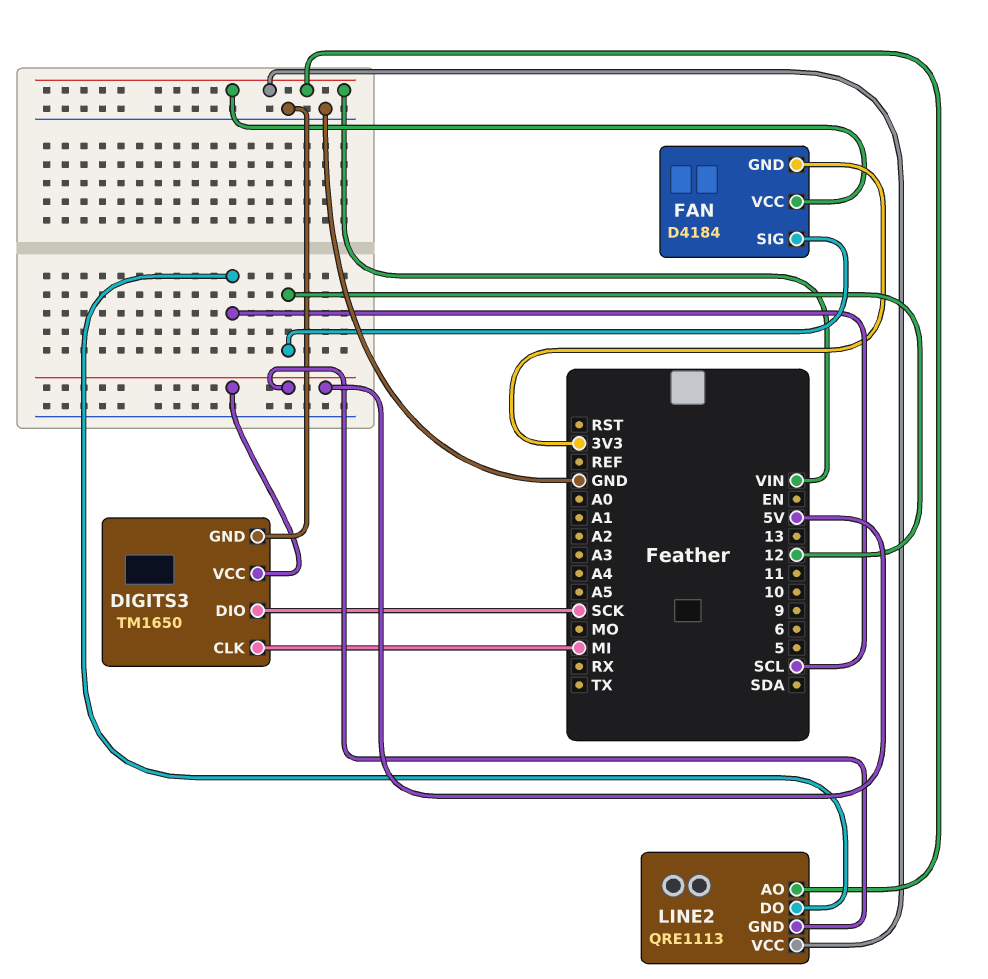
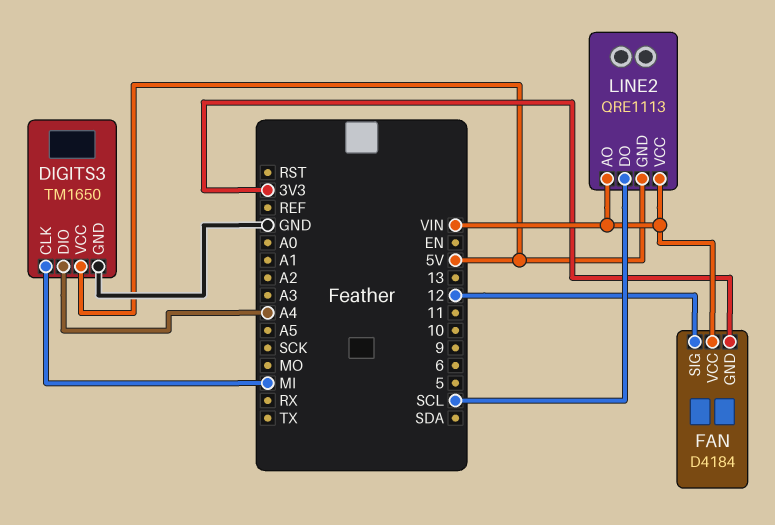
DIGITS3 pin DIO: SCK -> A4

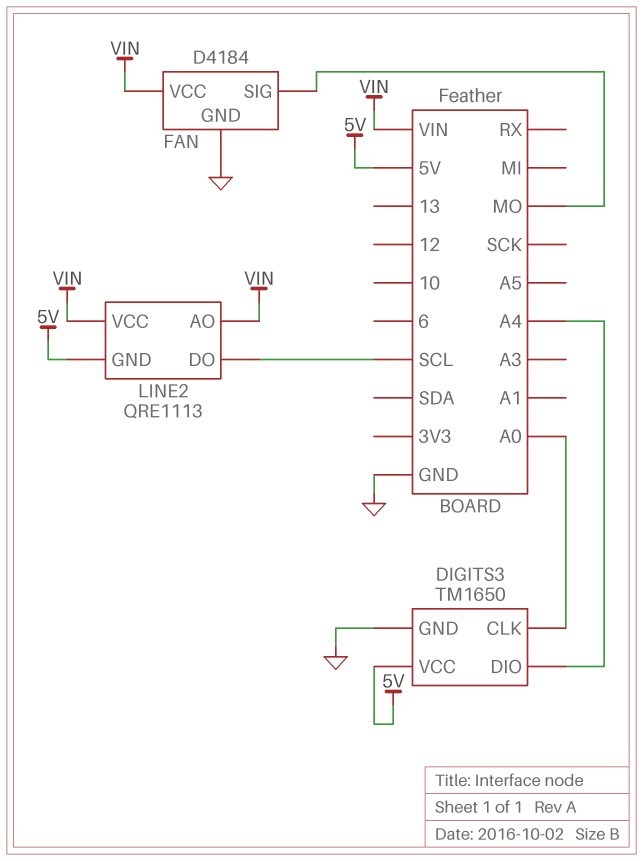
DIGITS3 pin CLK: MI -> A0
FAN pin GND: 3V3 -> GND
FAN pin SIG: 12 -> MO

